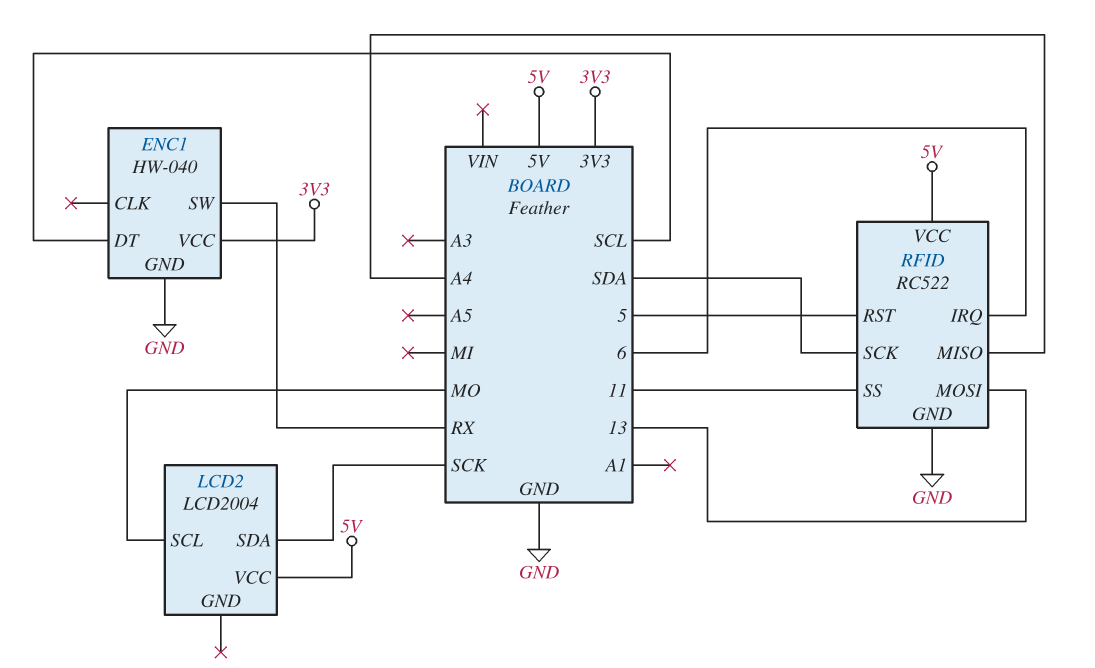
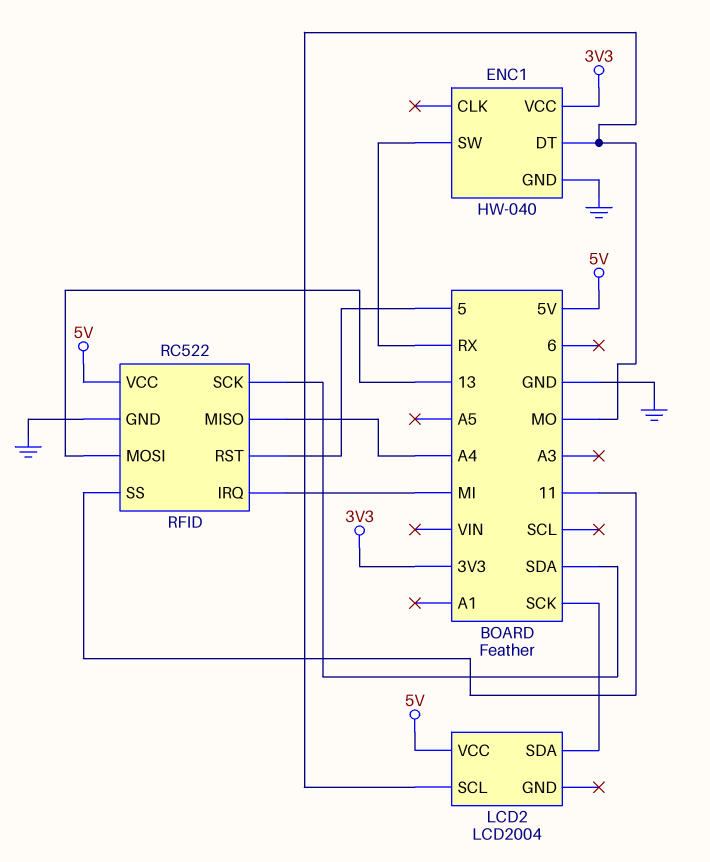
ENC1 pin DT: SCL -> MO
RFID pin IRQ: 6 -> MI

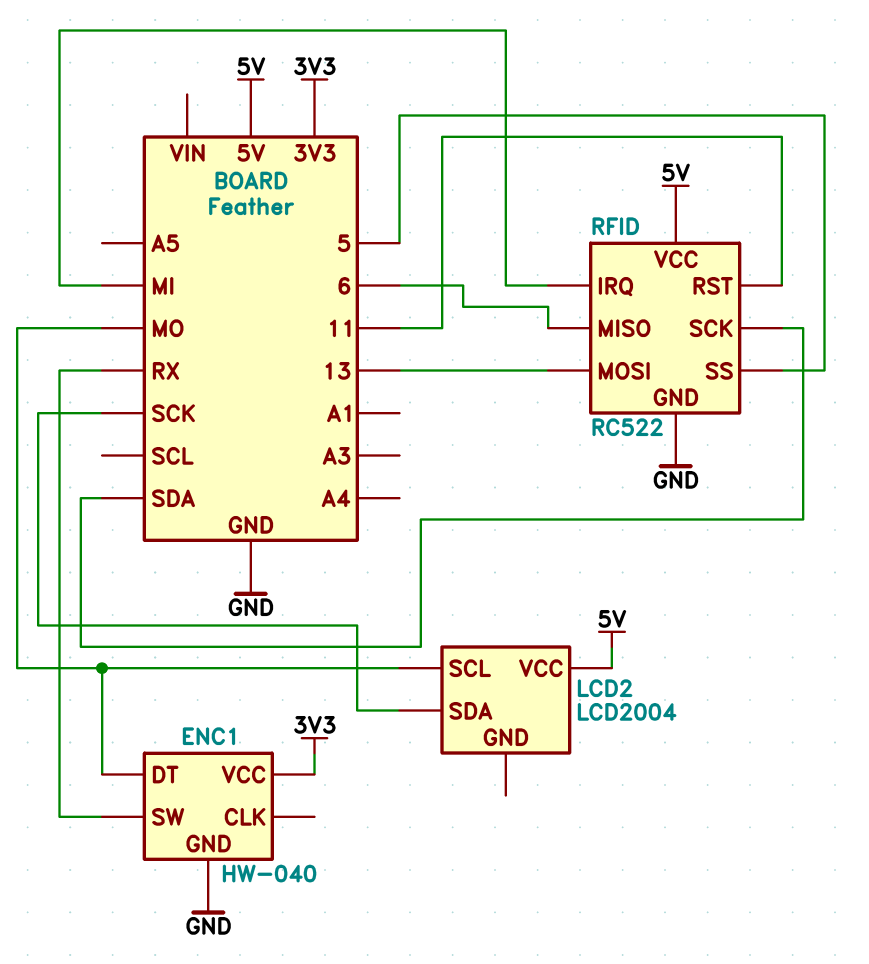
RFID pin MISO: A4 -> 6
RFID pin RST: 5 -> 11
RFID pin SS: 11 -> 5

